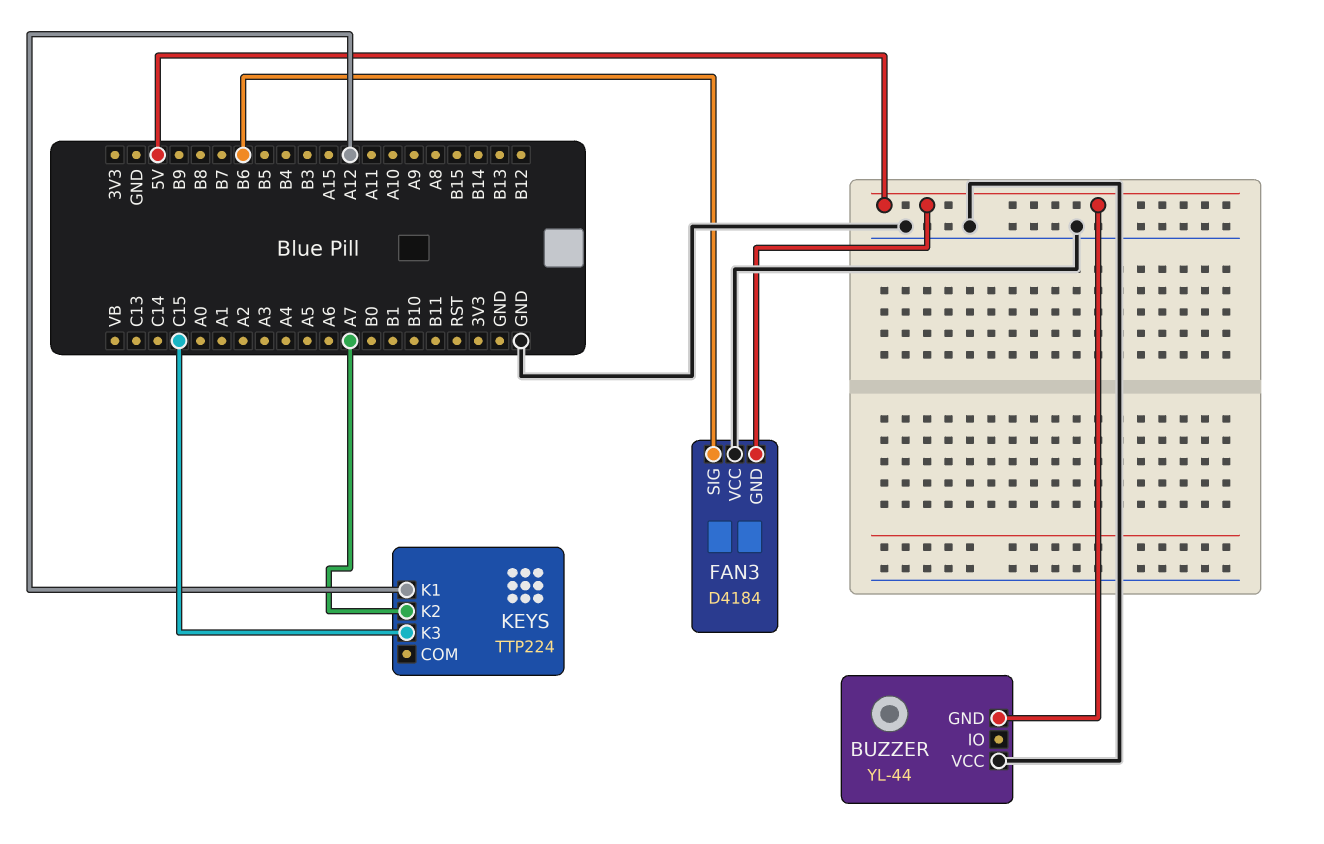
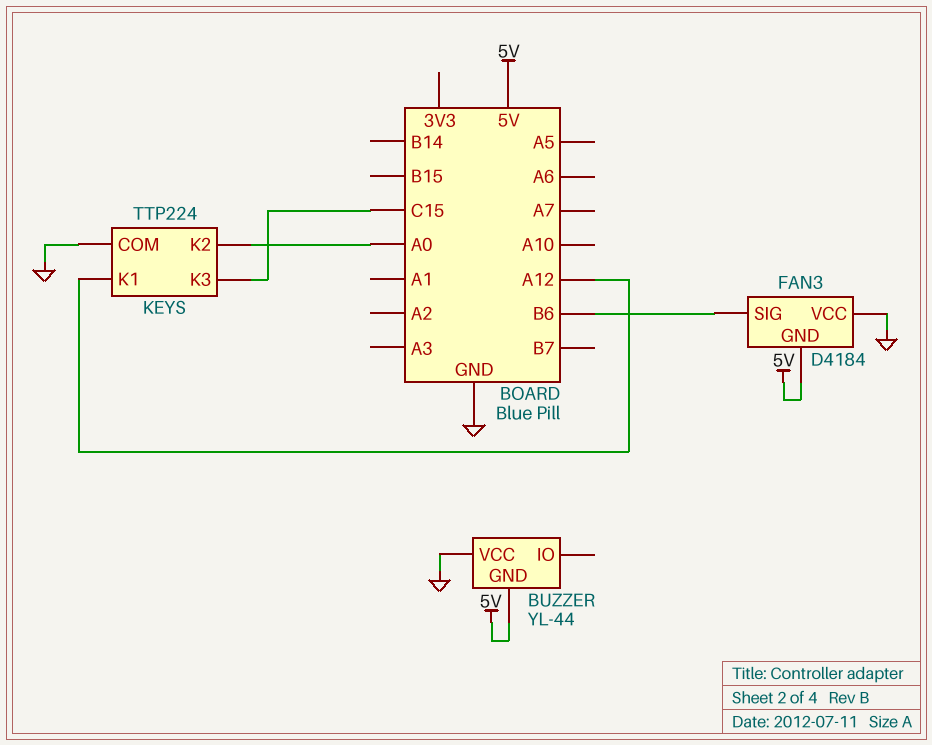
KEYS pin COM: none -> GND
KEYS pin K2: A7 -> A0

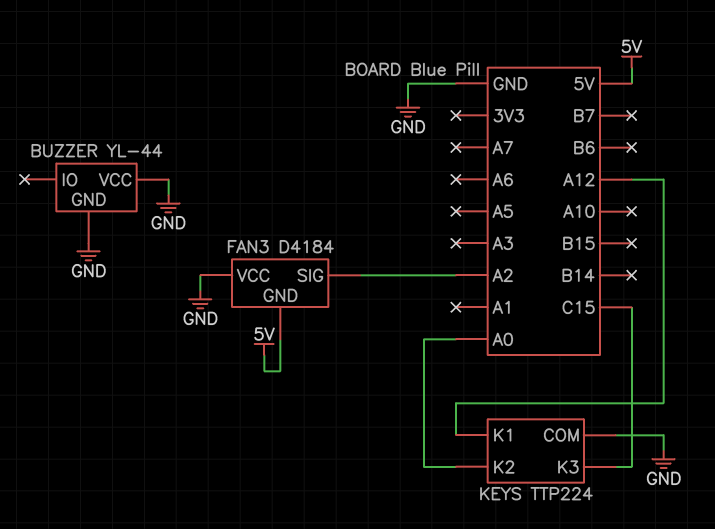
BUZZER pin GND: 5V -> GND
FAN3 pin SIG: B6 -> A2

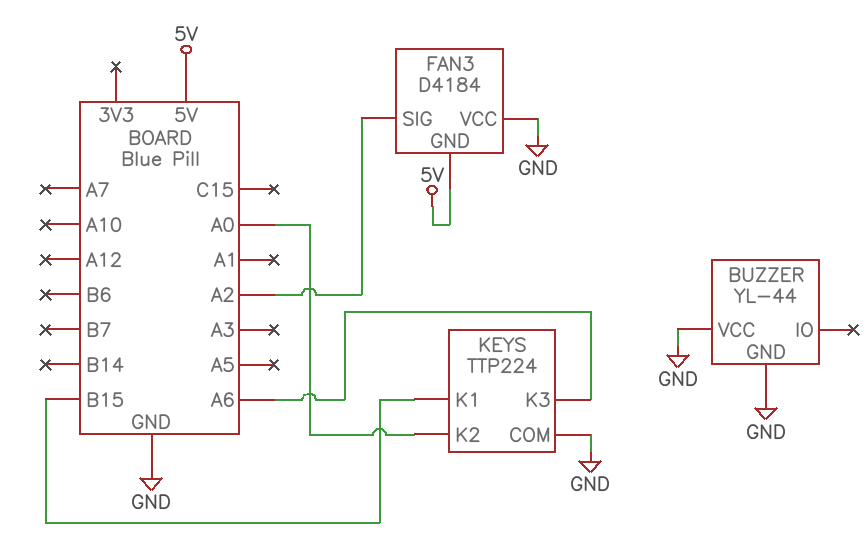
KEYS pin K1: A12 -> B15
KEYS pin K3: C15 -> A6

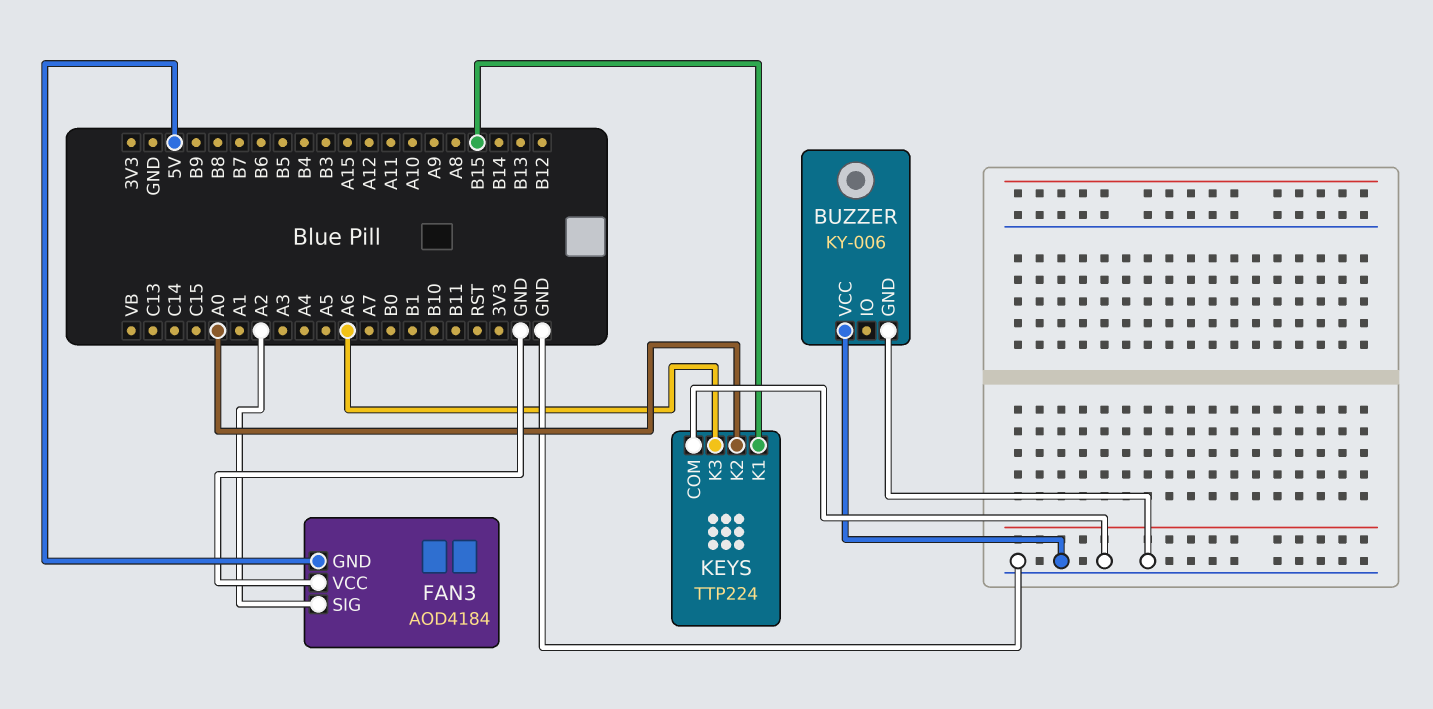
BUZZER: YL-44 -> KY-006
FAN3: D4184 -> AOD4184

